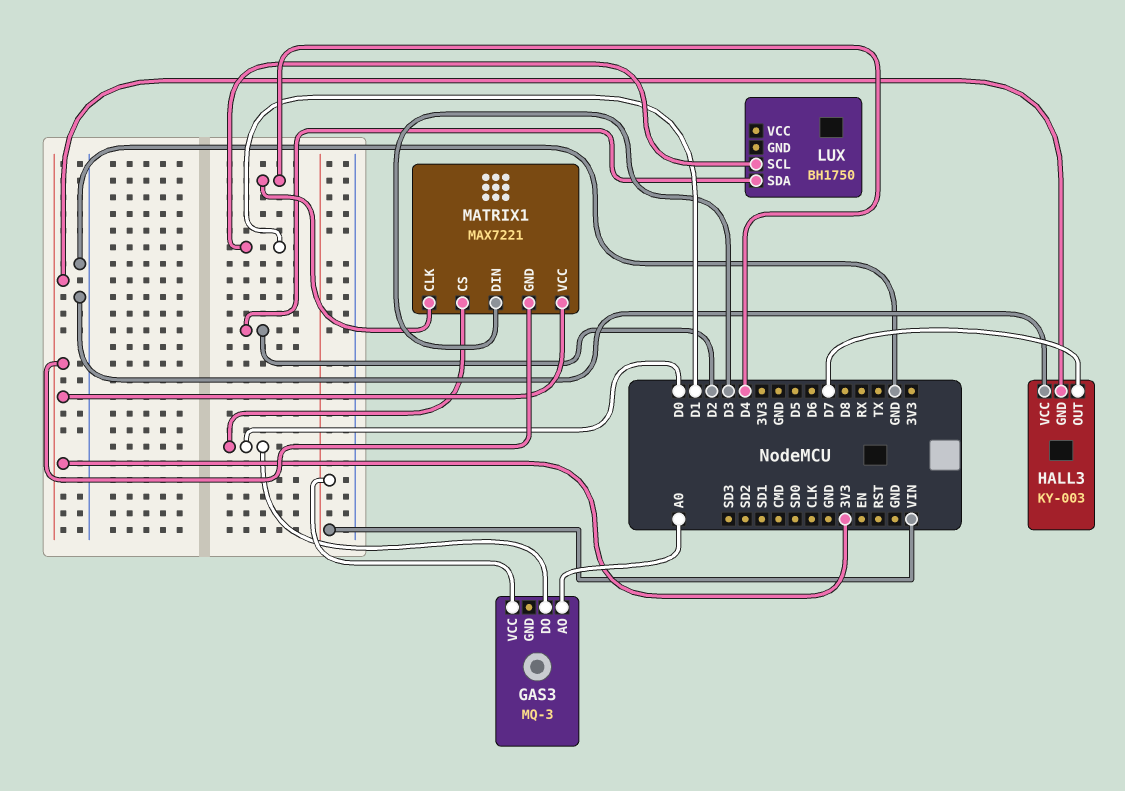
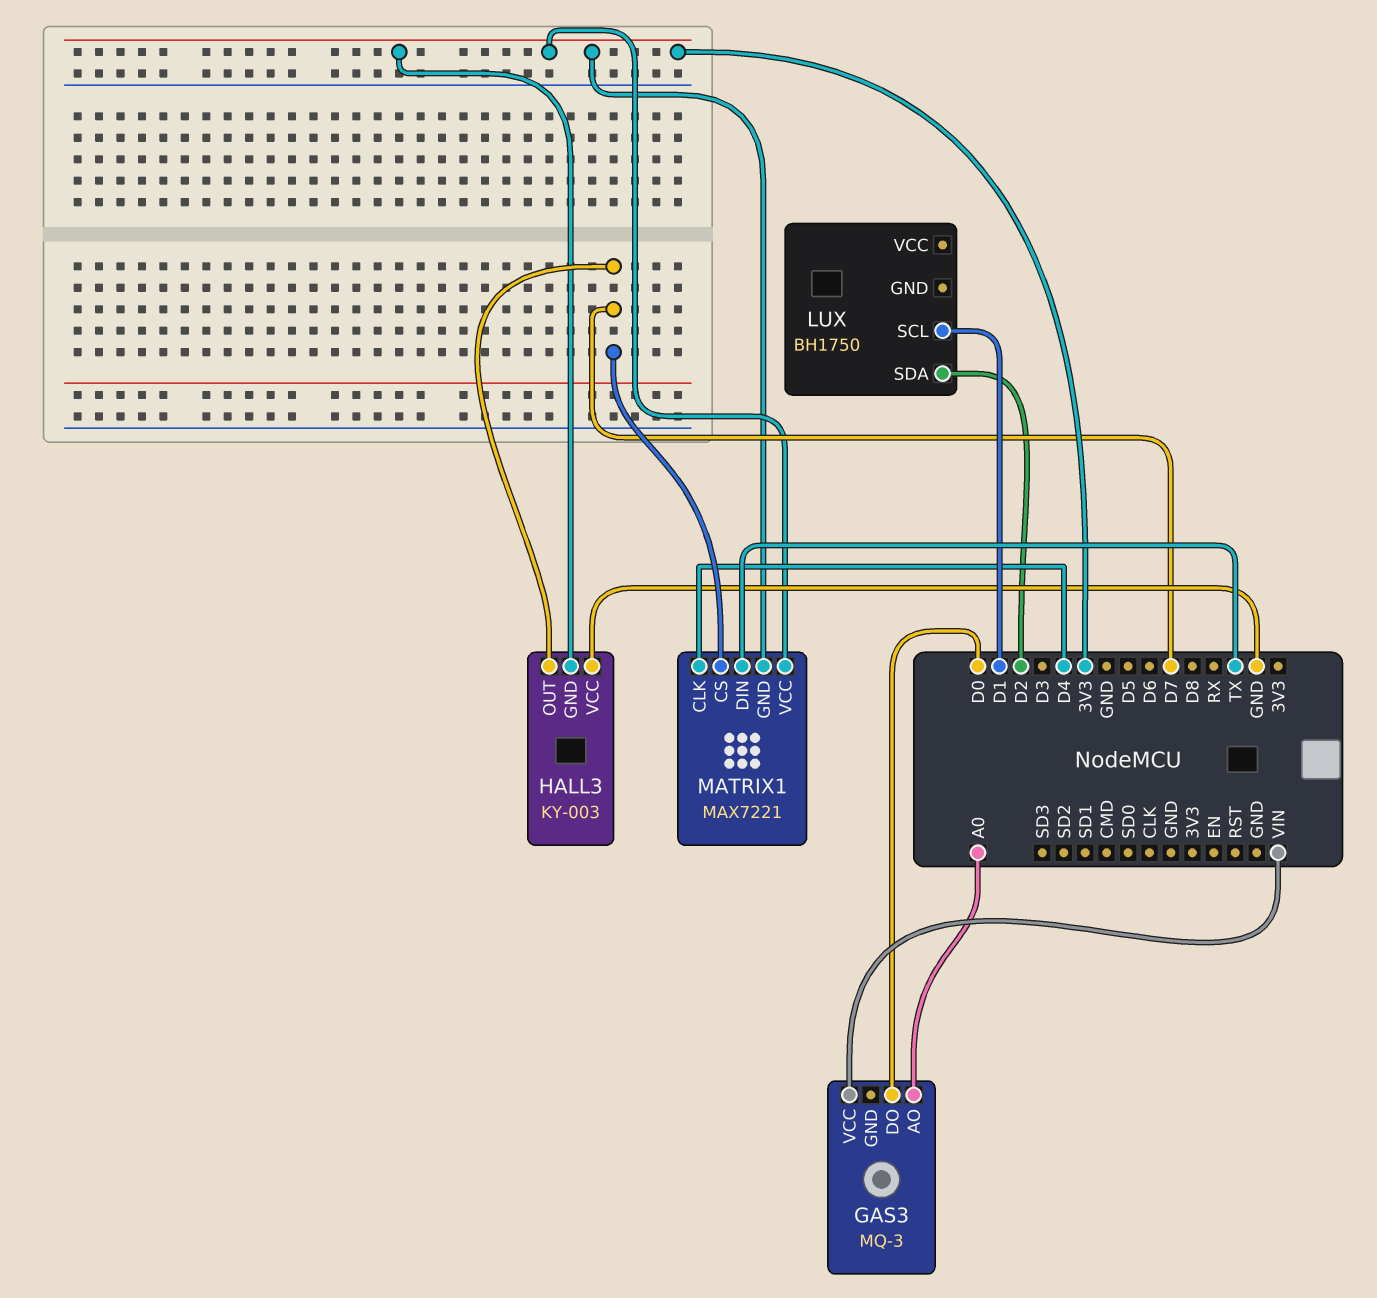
MATRIX1 pin CS: D0 -> D7
MATRIX1 pin DIN: D3 -> TX

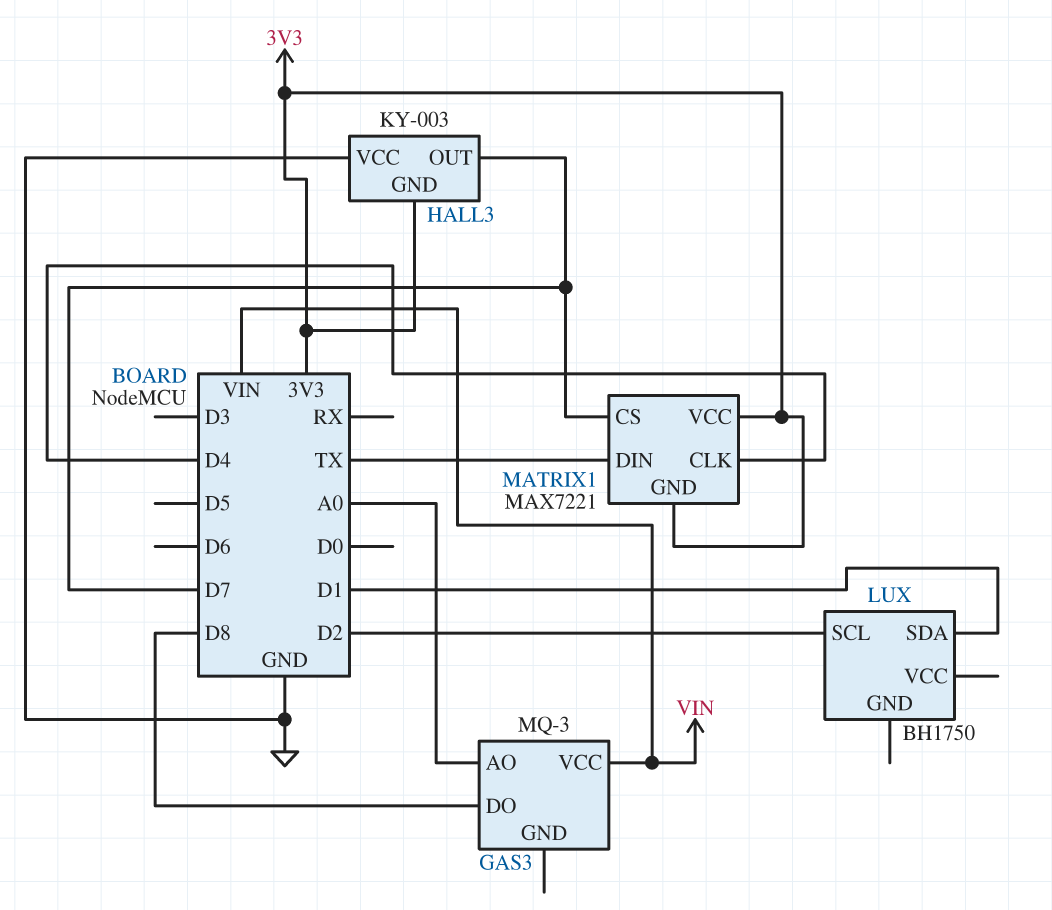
GAS3 pin DO: D0 -> D8
LUX pin SCL: D1 -> D2
LUX pin SDA: D2 -> D1

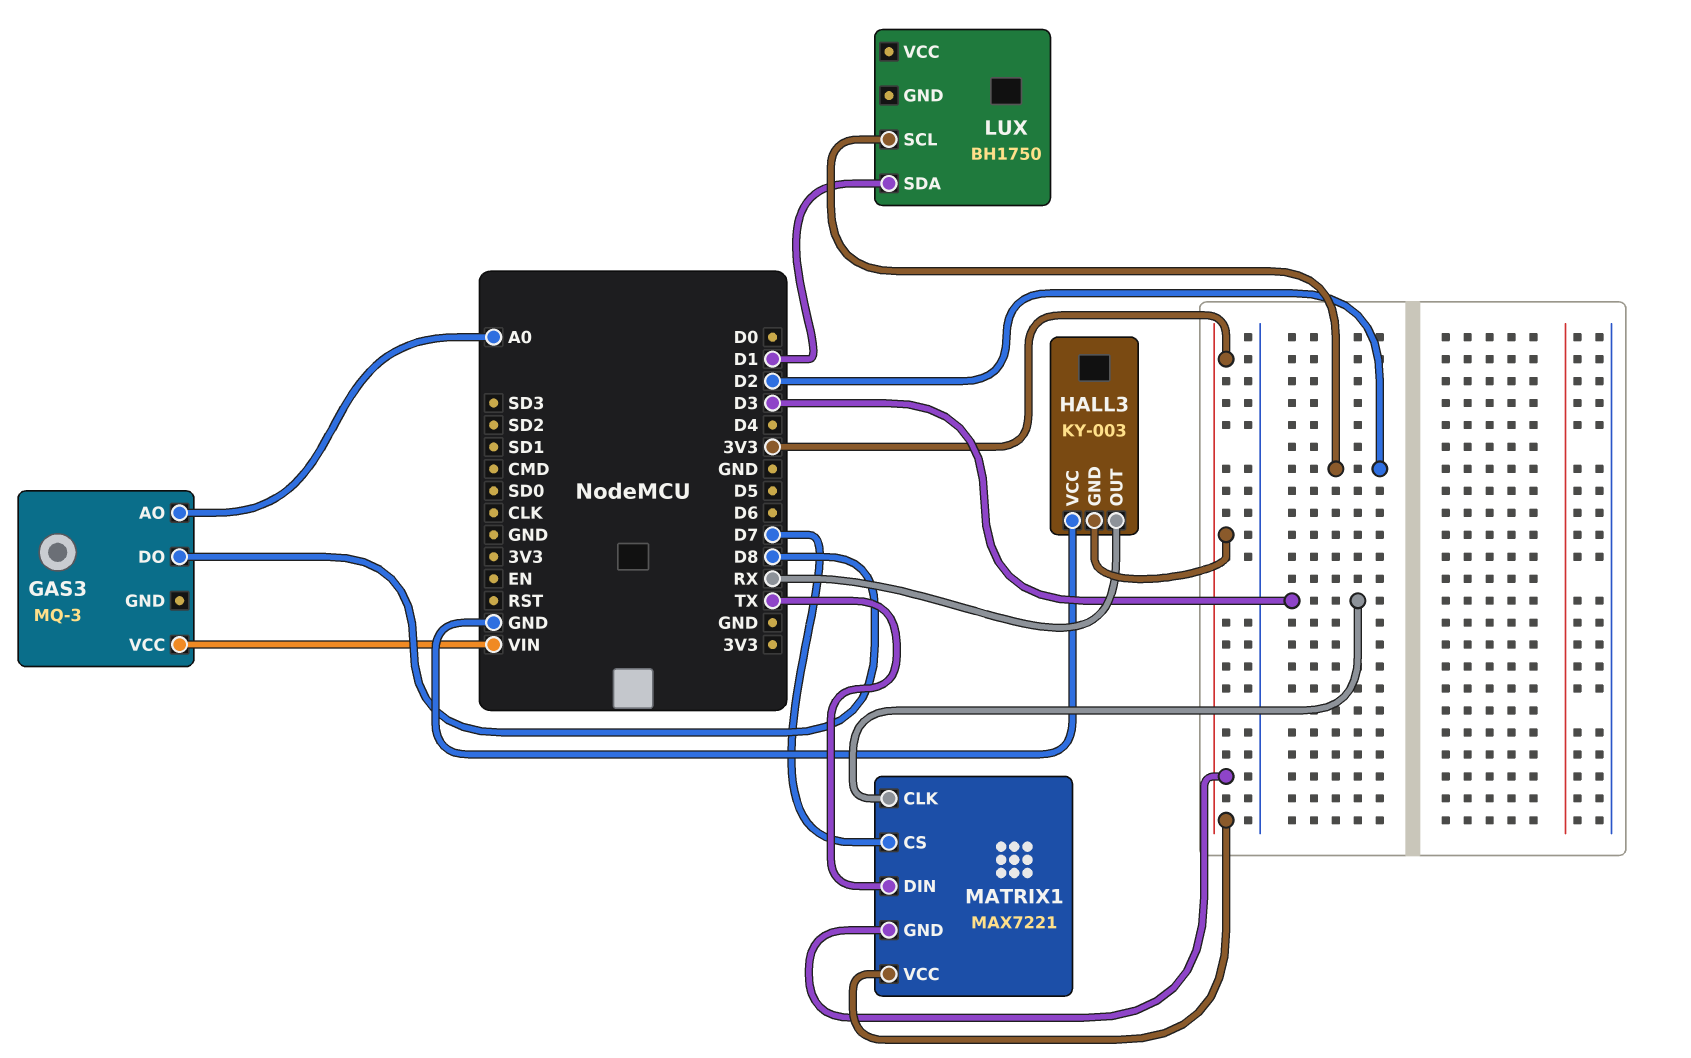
HALL3 pin OUT: D7 -> RX
MATRIX1 pin CLK: D4 -> D3

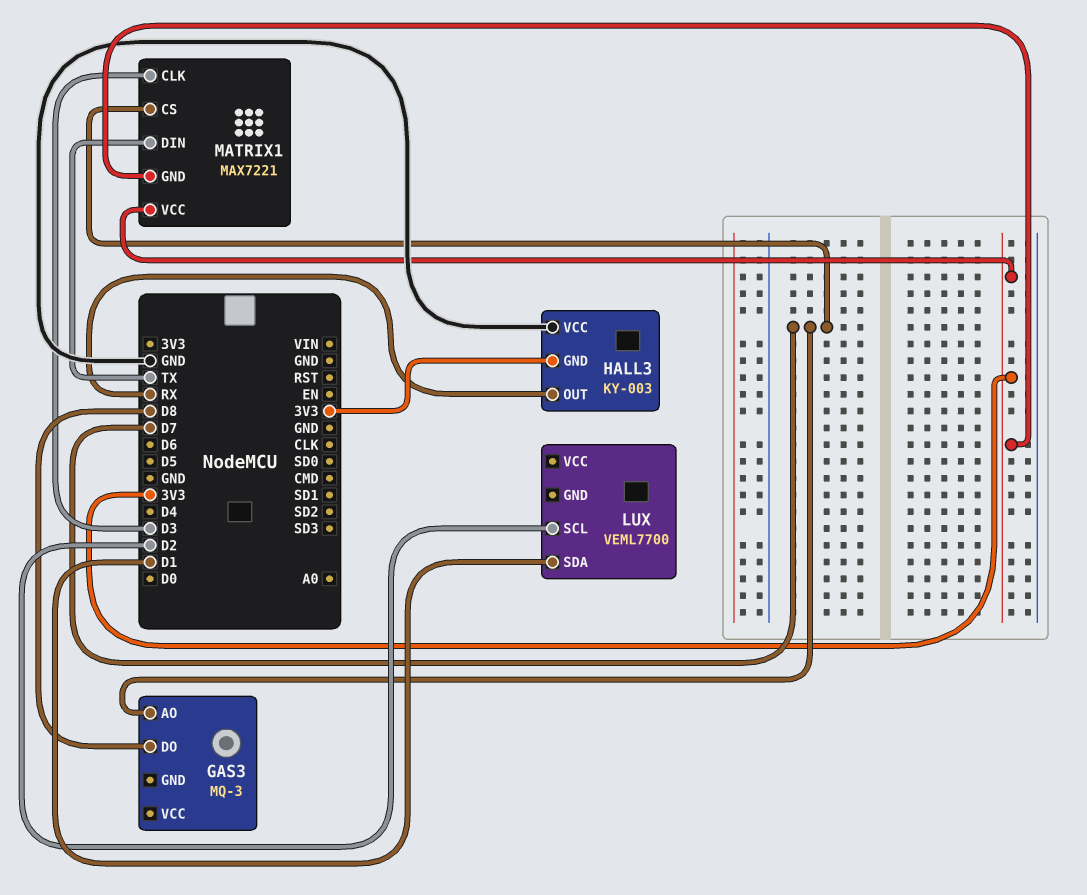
GAS3 pin AO: A0 -> D7
GAS3 pin VCC: VIN -> none
LUX: BH1750 -> VEML7700

